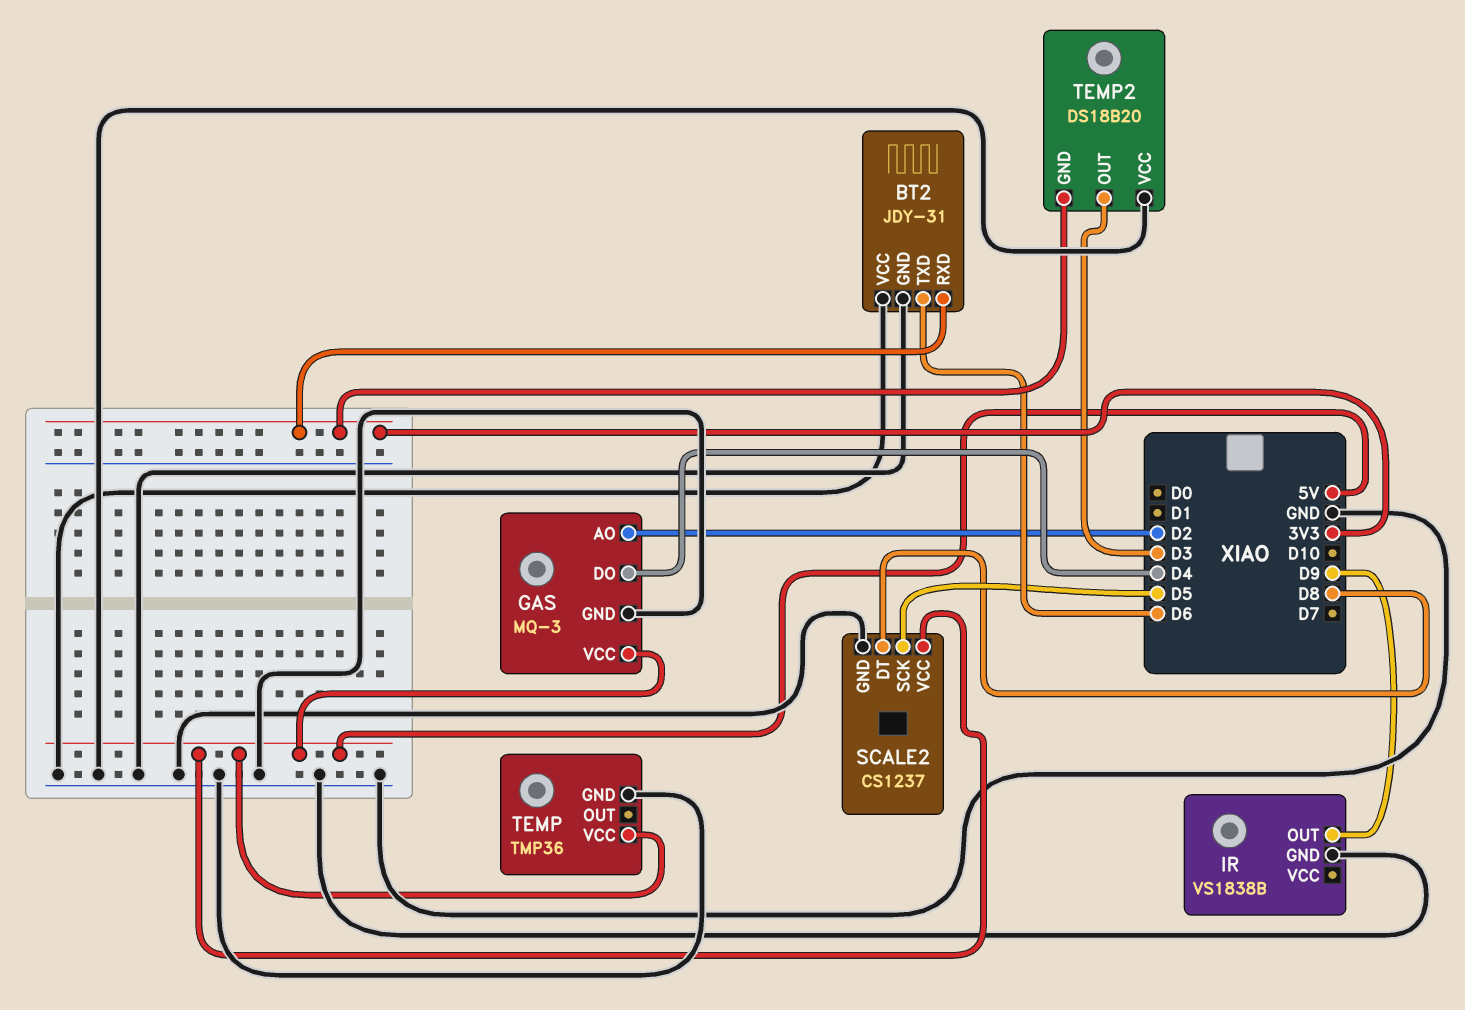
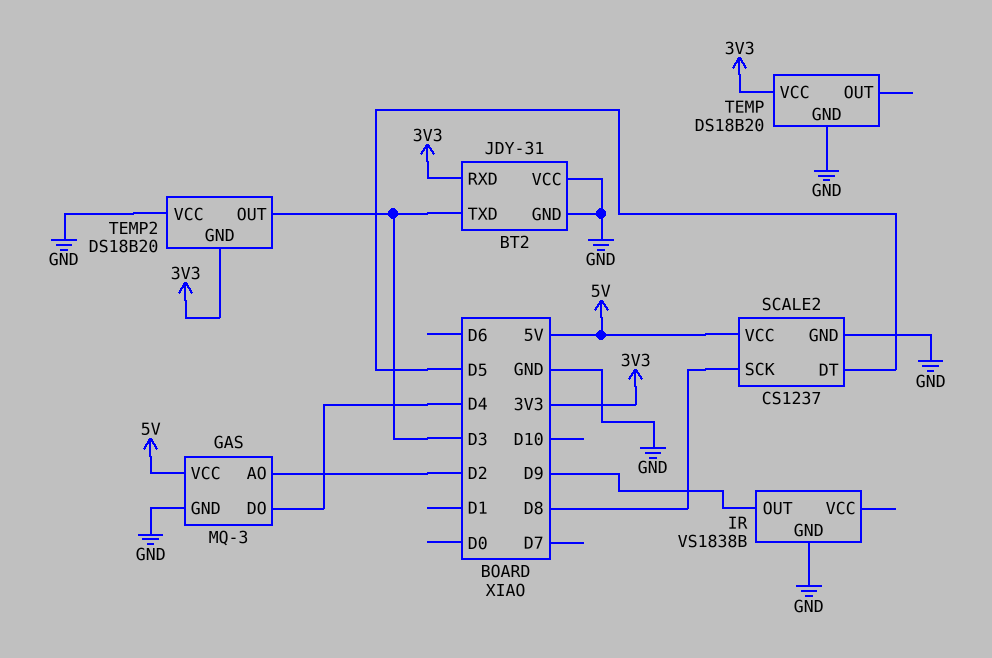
BT2 pin TXD: D6 -> D3
SCALE2 pin DT: D8 -> D5
SCALE2 pin SCK: D5 -> D8
TEMP: TMP36 -> DS18B20
TEMP pin VCC: 5V -> 3V3

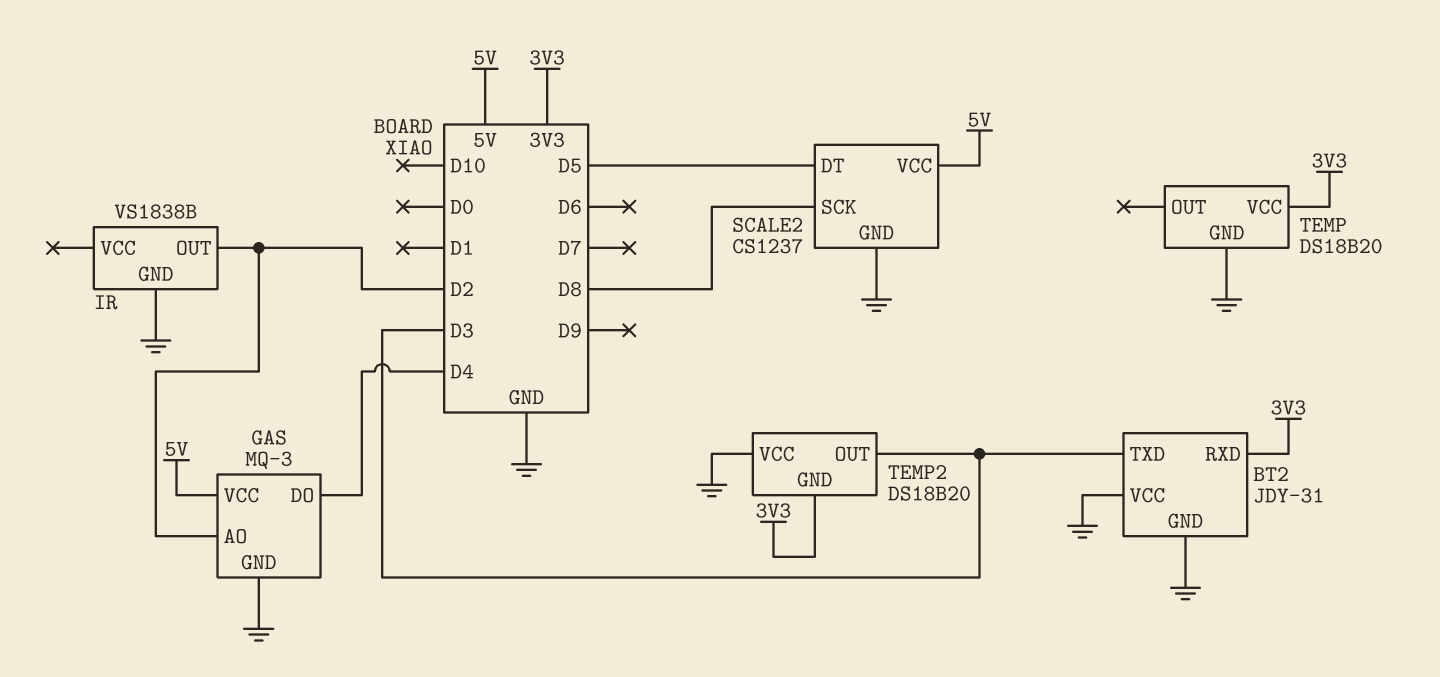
IR pin OUT: D9 -> D2

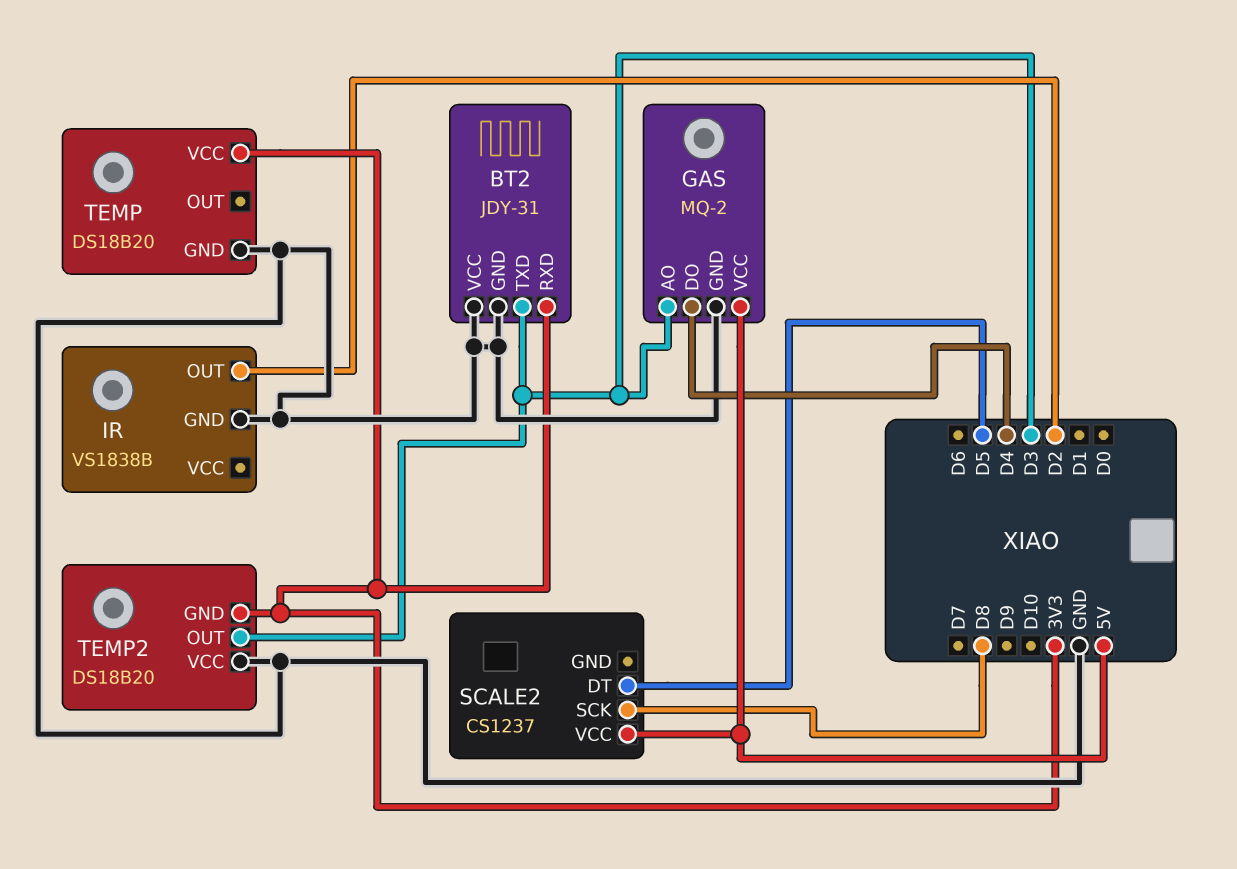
GAS: MQ-3 -> MQ-2
GAS pin AO: D2 -> D3
SCALE2 pin GND: GND -> none

